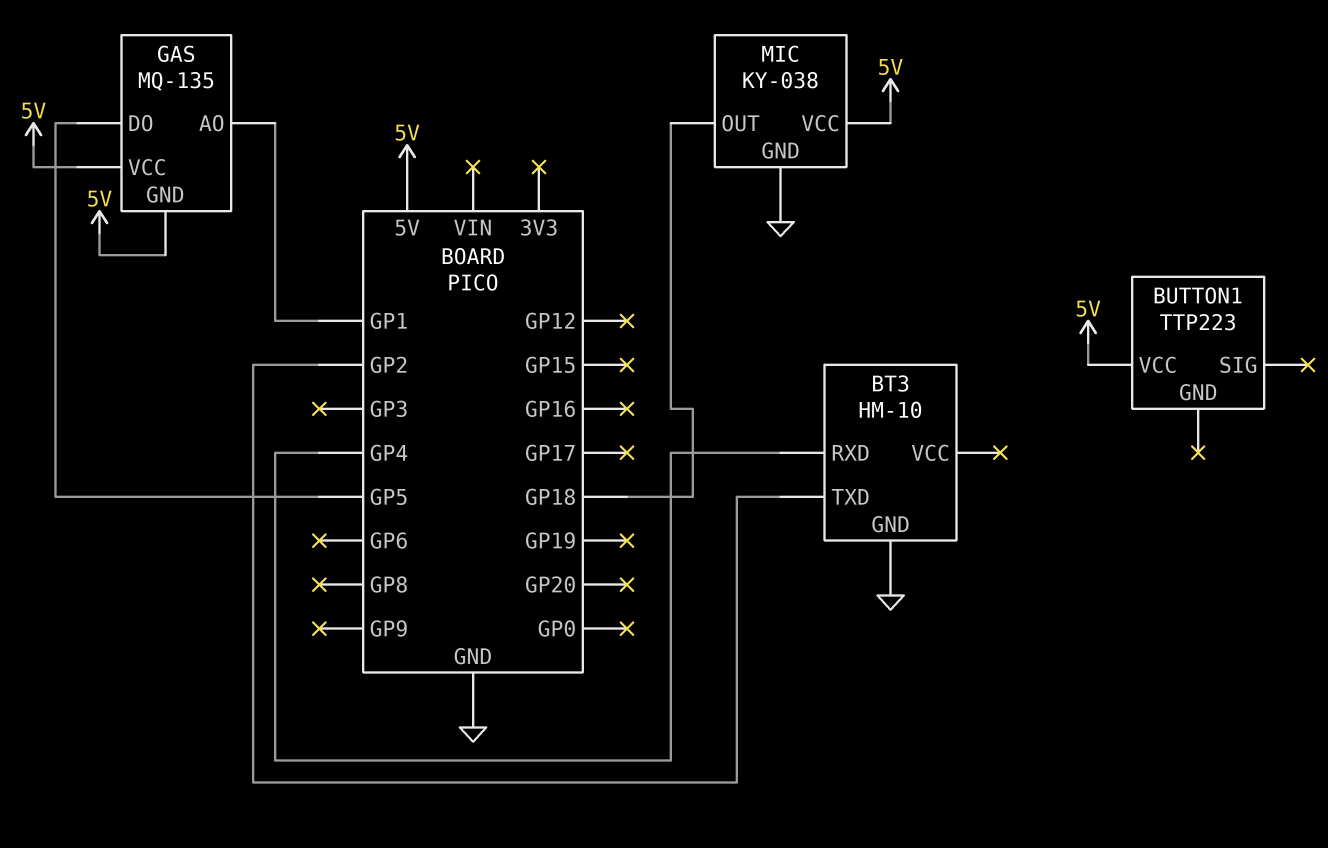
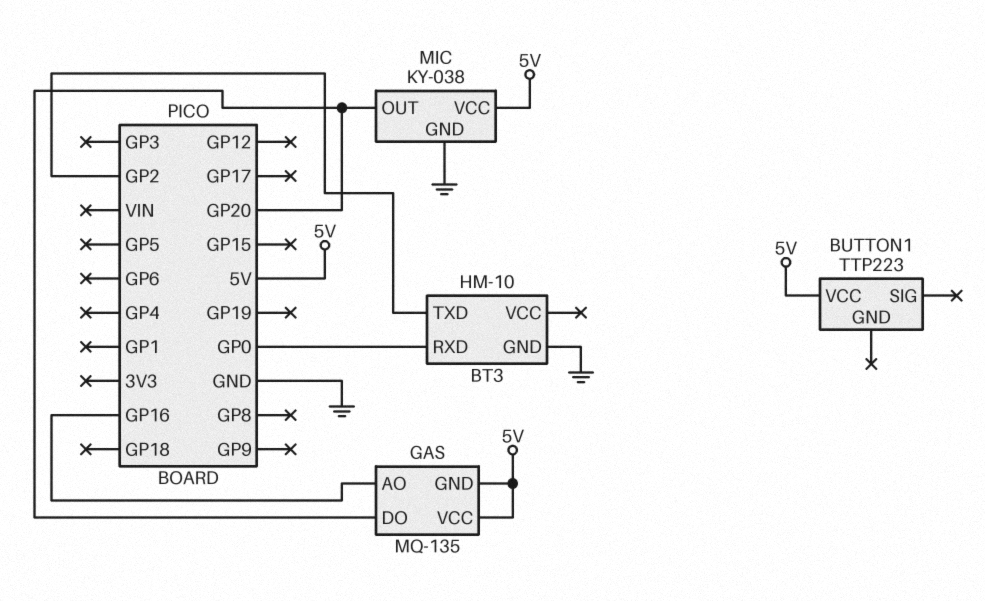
BT3 pin RXD: GP4 -> GP0
GAS pin AO: GP1 -> GP16
GAS pin DO: GP5 -> GP20
MIC pin OUT: GP18 -> GP20

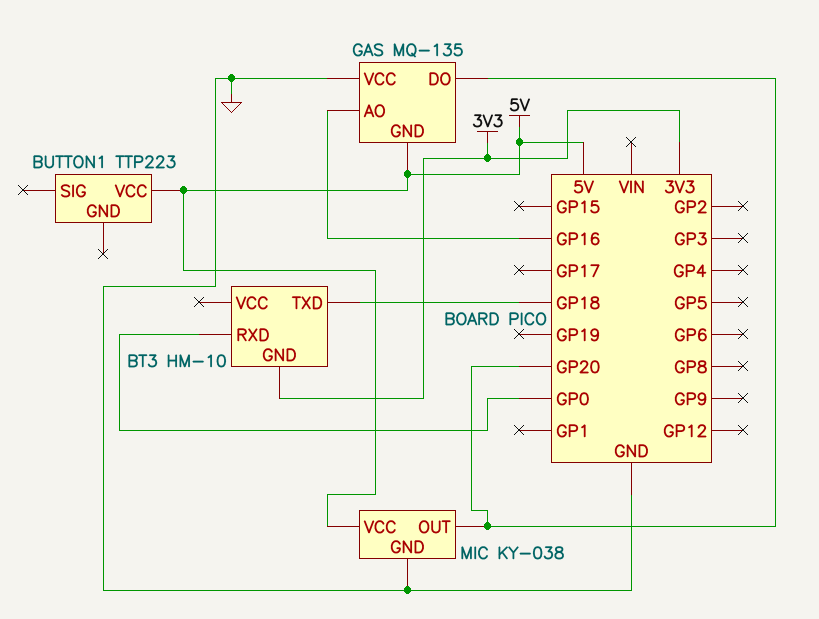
BT3 pin GND: GND -> 3V3
BT3 pin TXD: GP2 -> GP18
GAS pin VCC: 5V -> GND

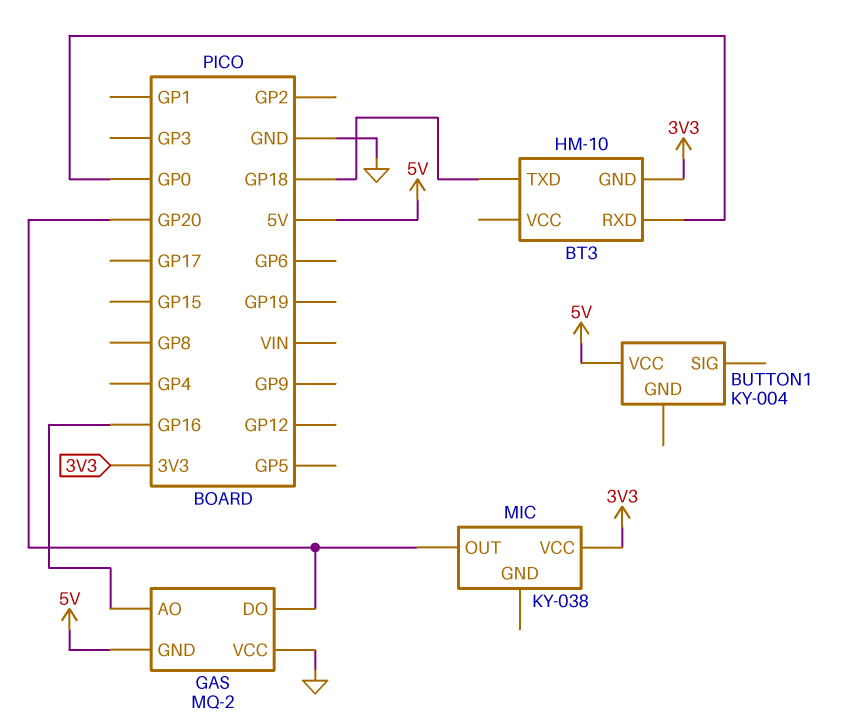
BUTTON1: TTP223 -> KY-004
GAS: MQ-135 -> MQ-2
MIC pin GND: GND -> none
MIC pin VCC: 5V -> 3V3

